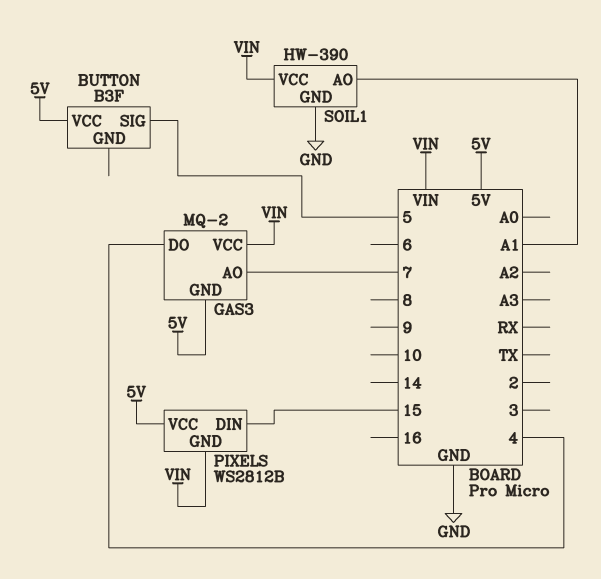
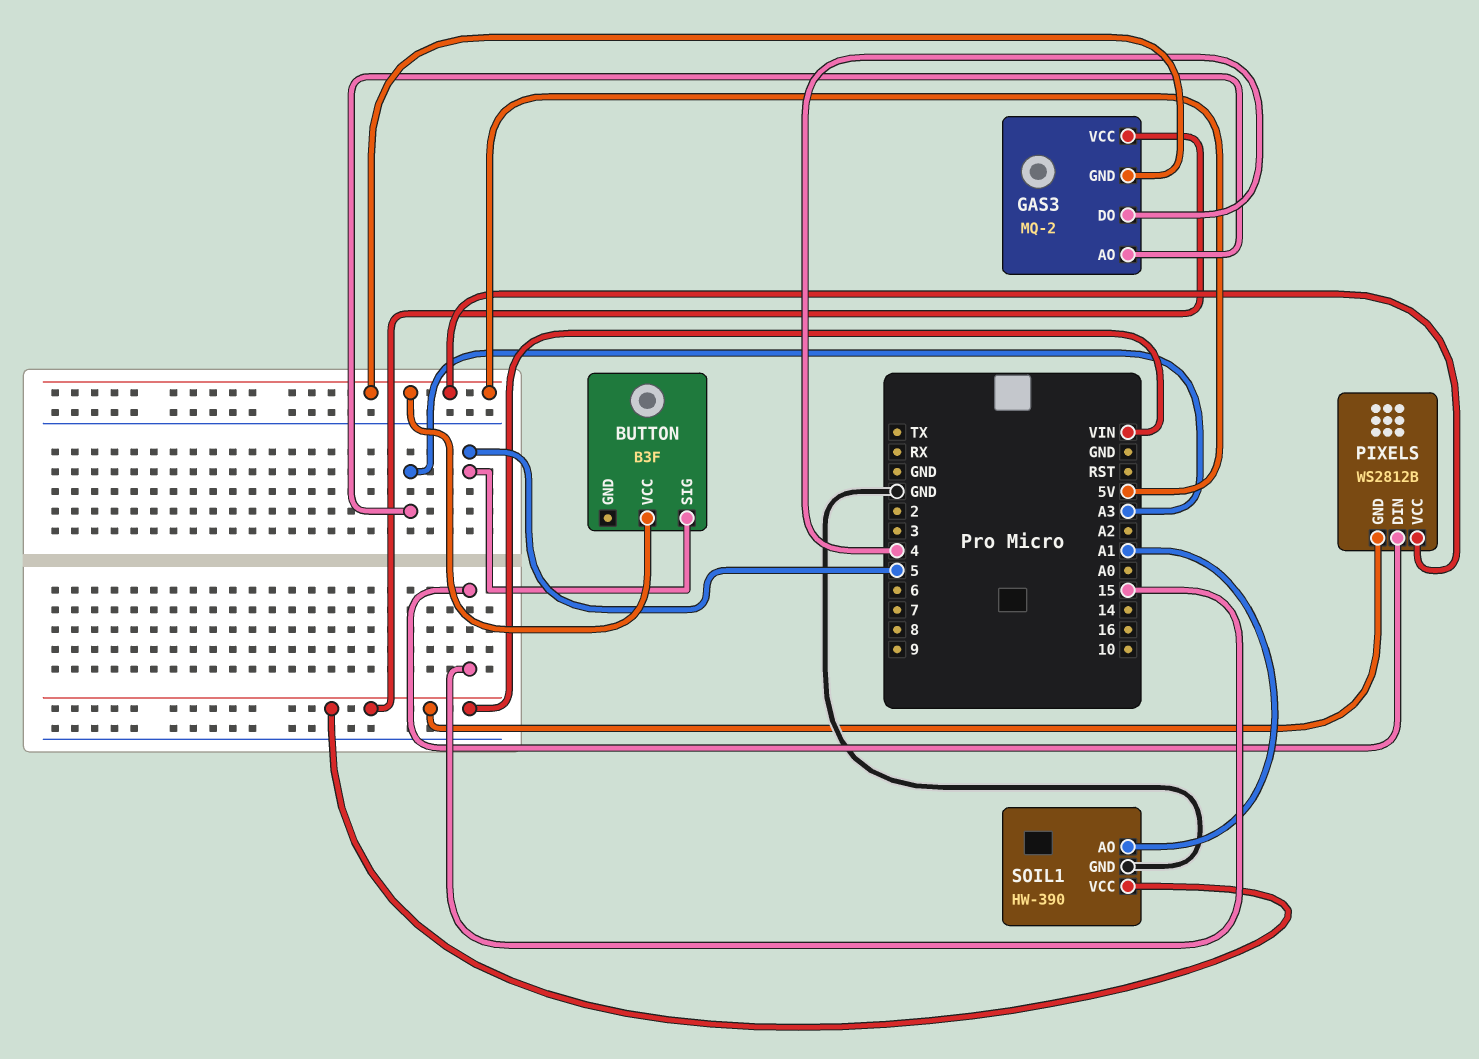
GAS3 pin AO: 7 -> A3

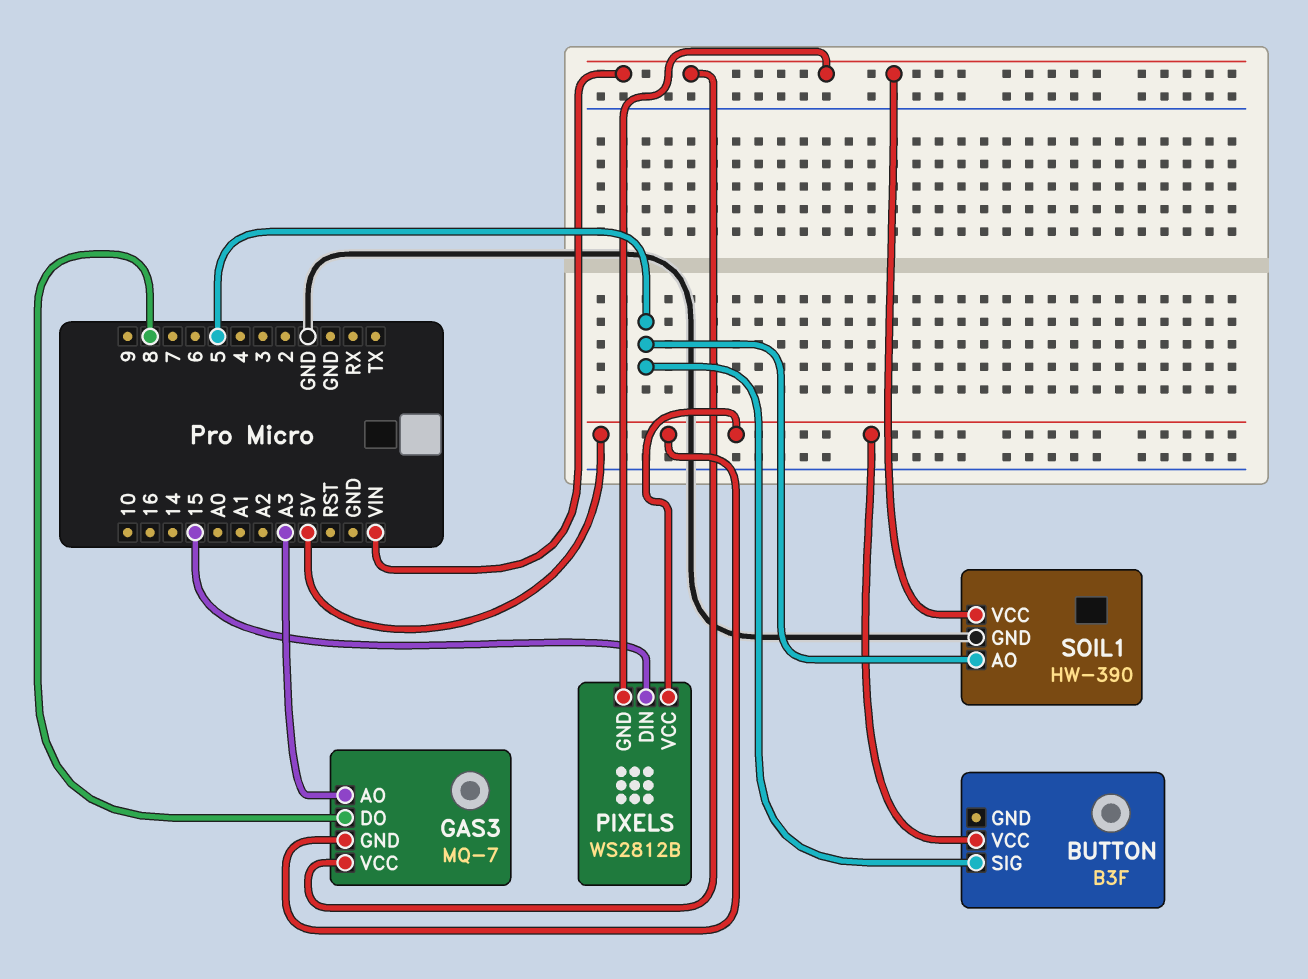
GAS3: MQ-2 -> MQ-7
GAS3 pin DO: 4 -> 8
SOIL1 pin AO: A1 -> 5

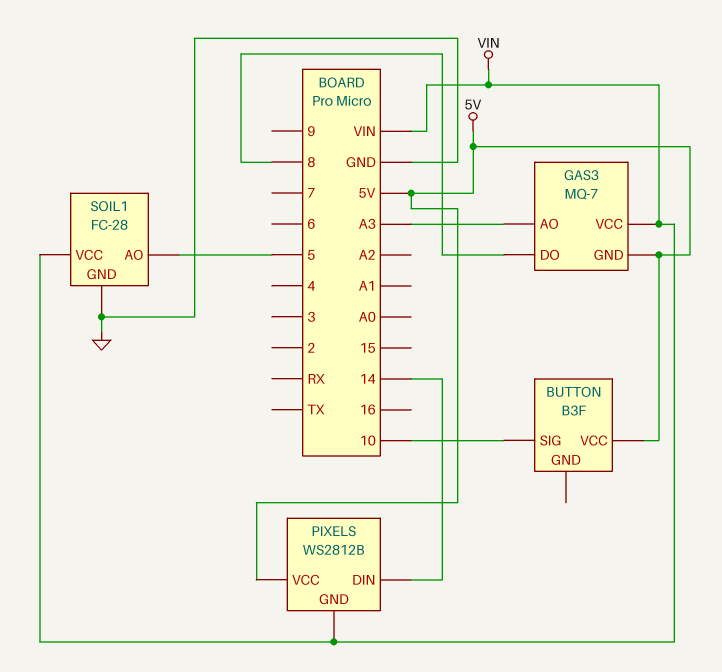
BUTTON pin SIG: 5 -> 10
PIXELS pin DIN: 15 -> 14
SOIL1: HW-390 -> FC-28

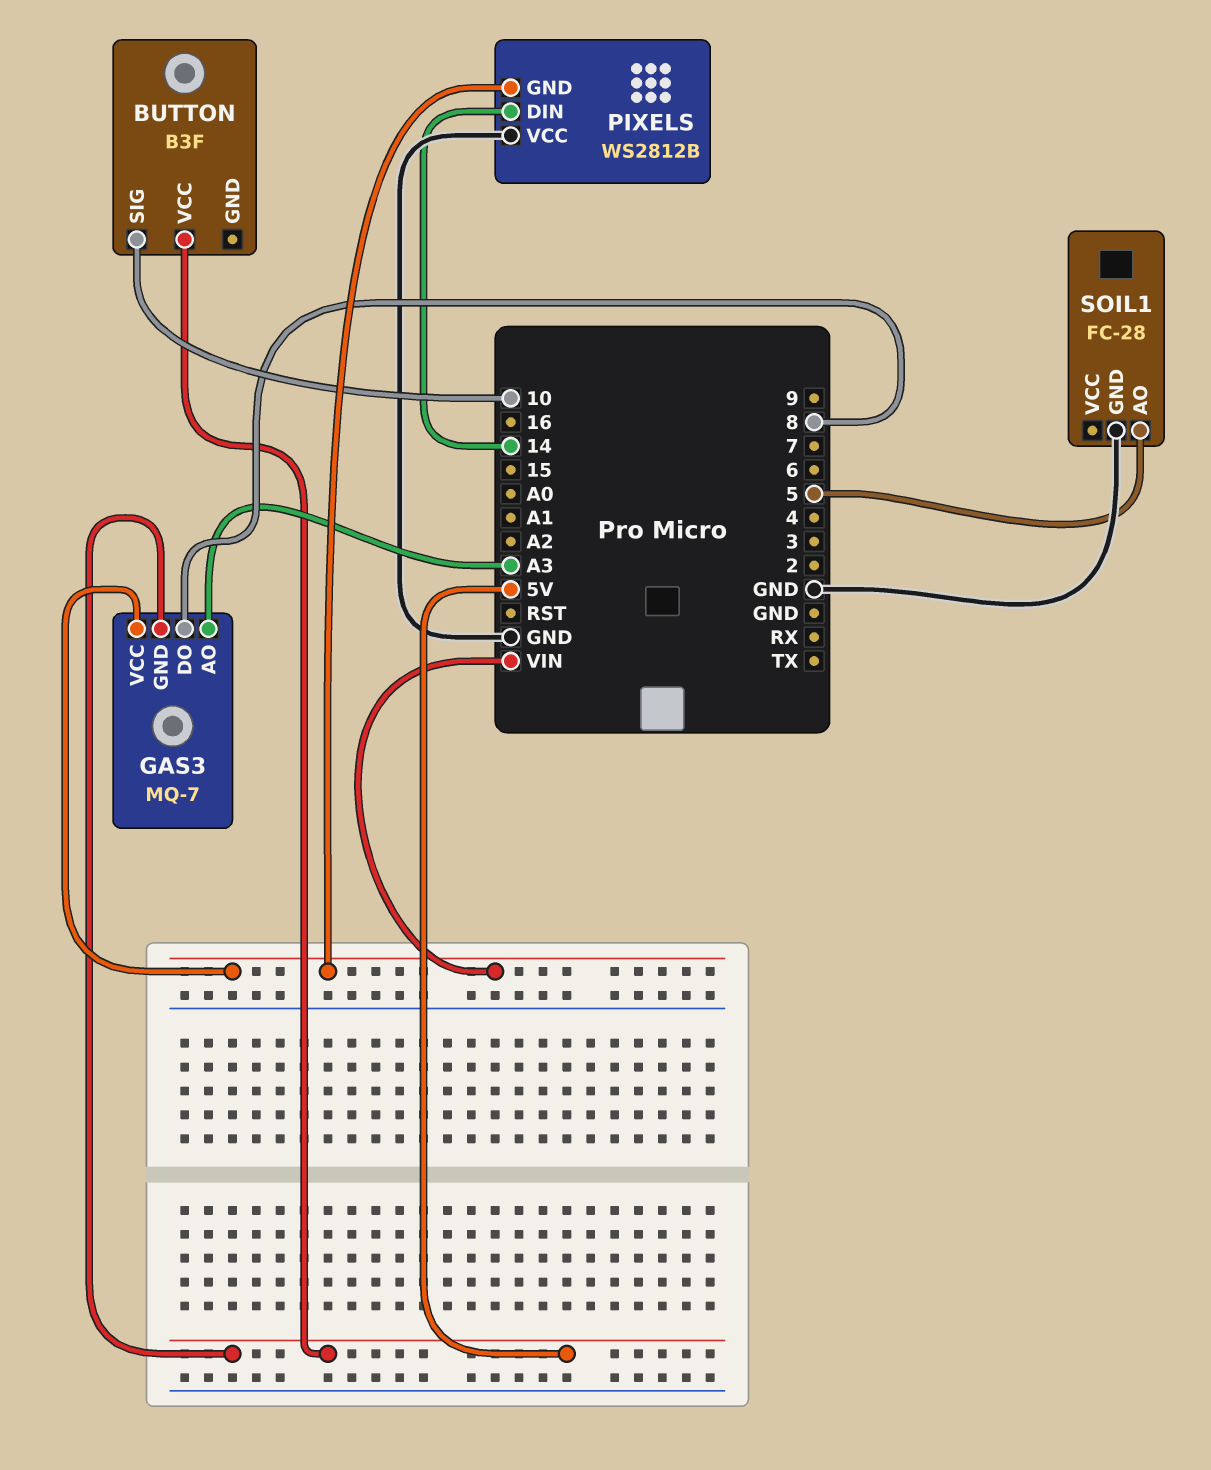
PIXELS pin VCC: 5V -> GND
SOIL1 pin VCC: VIN -> none

